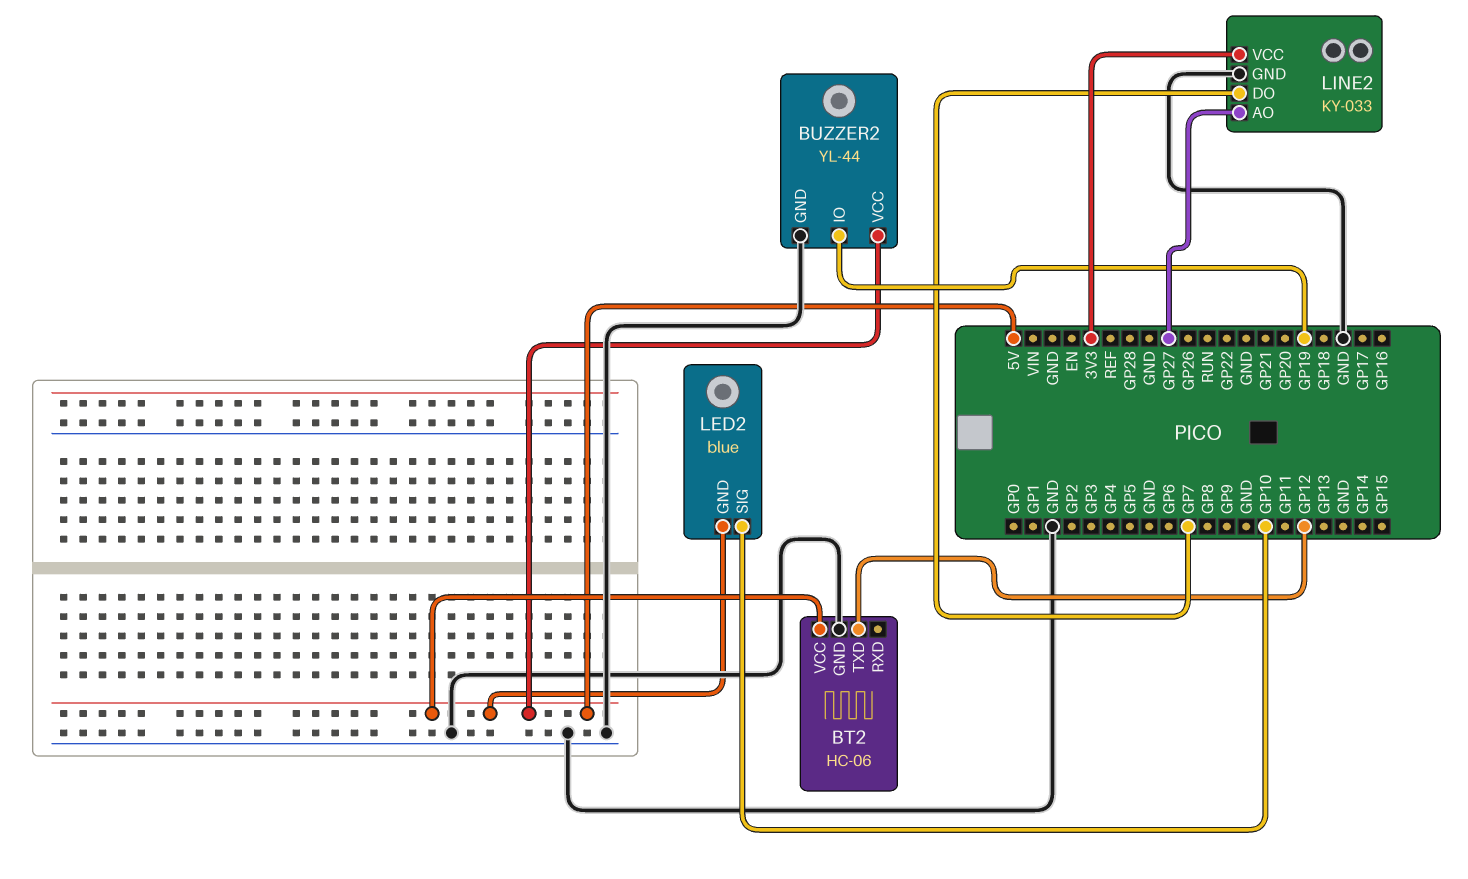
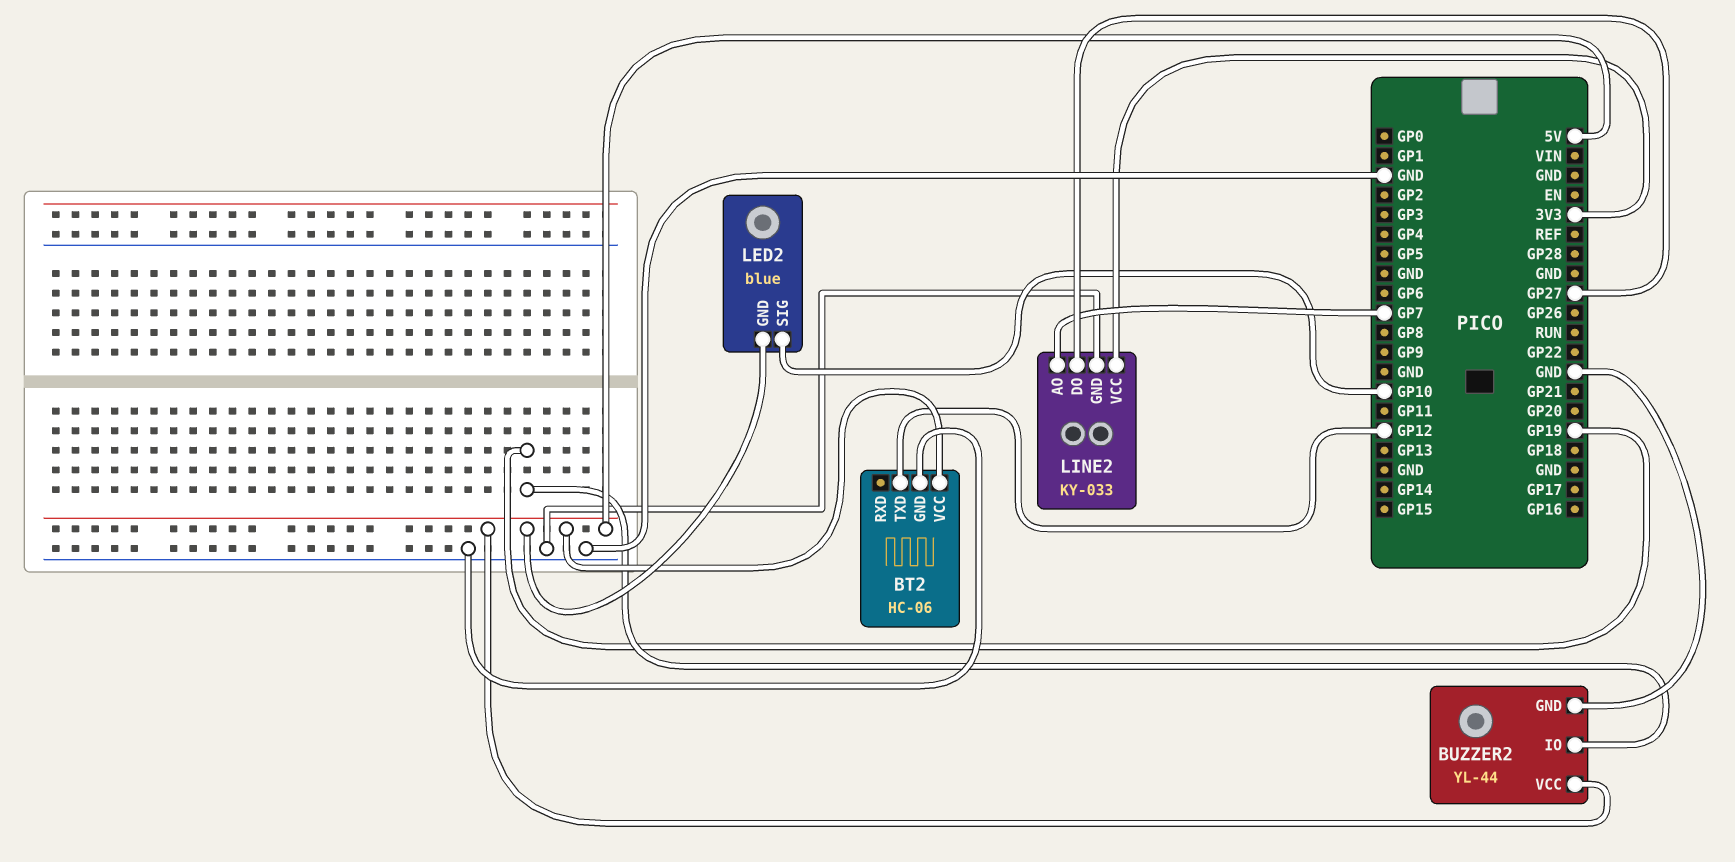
LINE2 pin AO: GP27 -> GP7
LINE2 pin DO: GP7 -> GP27

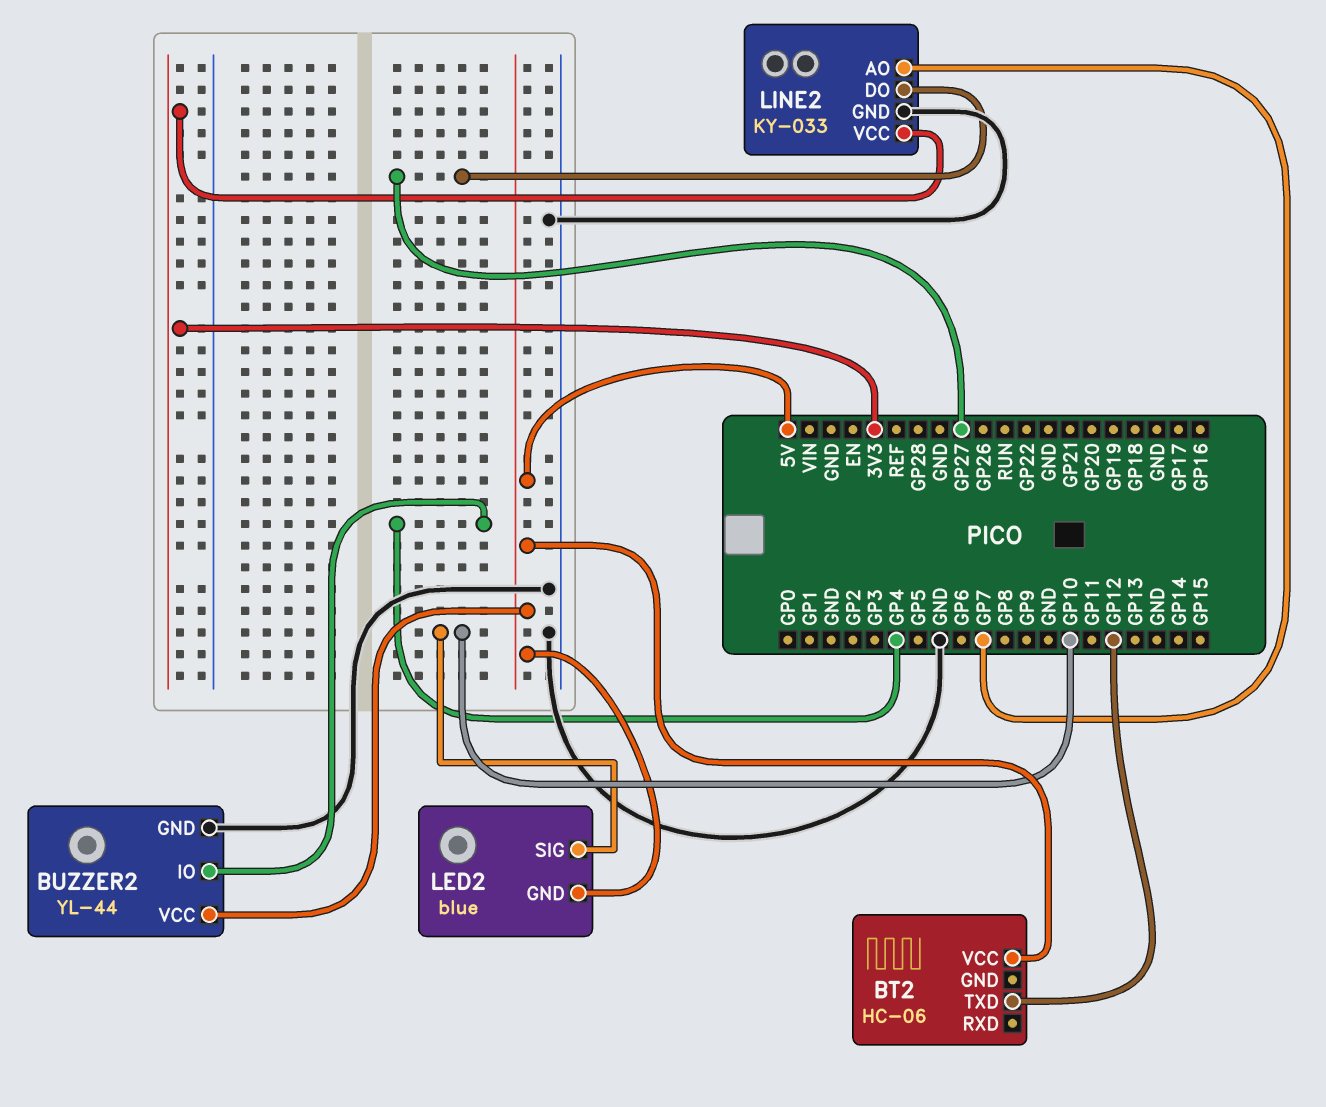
BT2 pin GND: GND -> none
BUZZER2 pin IO: GP19 -> GP4

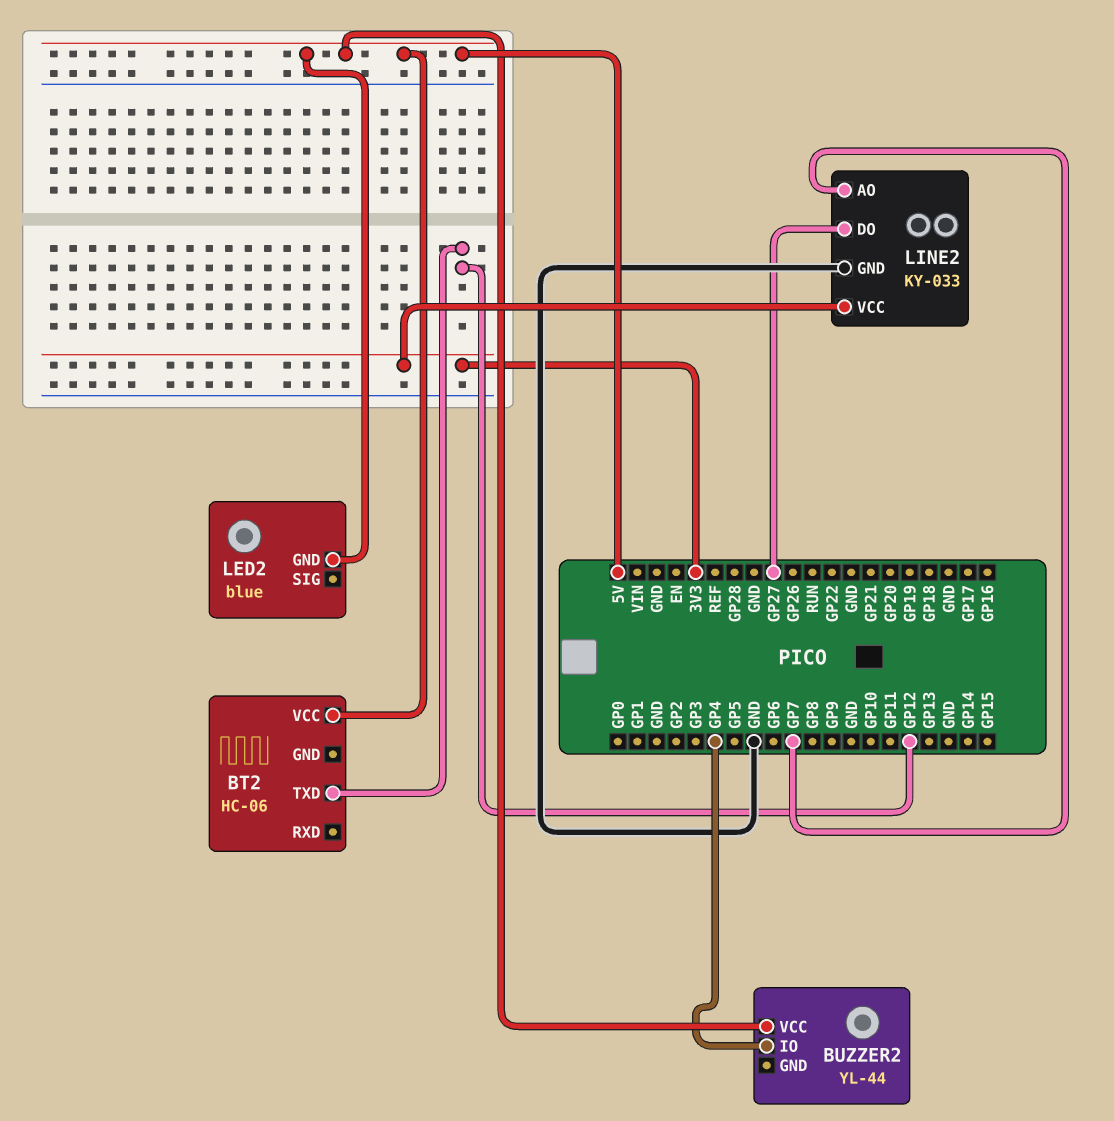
BUZZER2 pin GND: GND -> none
LED2 pin SIG: GP10 -> none

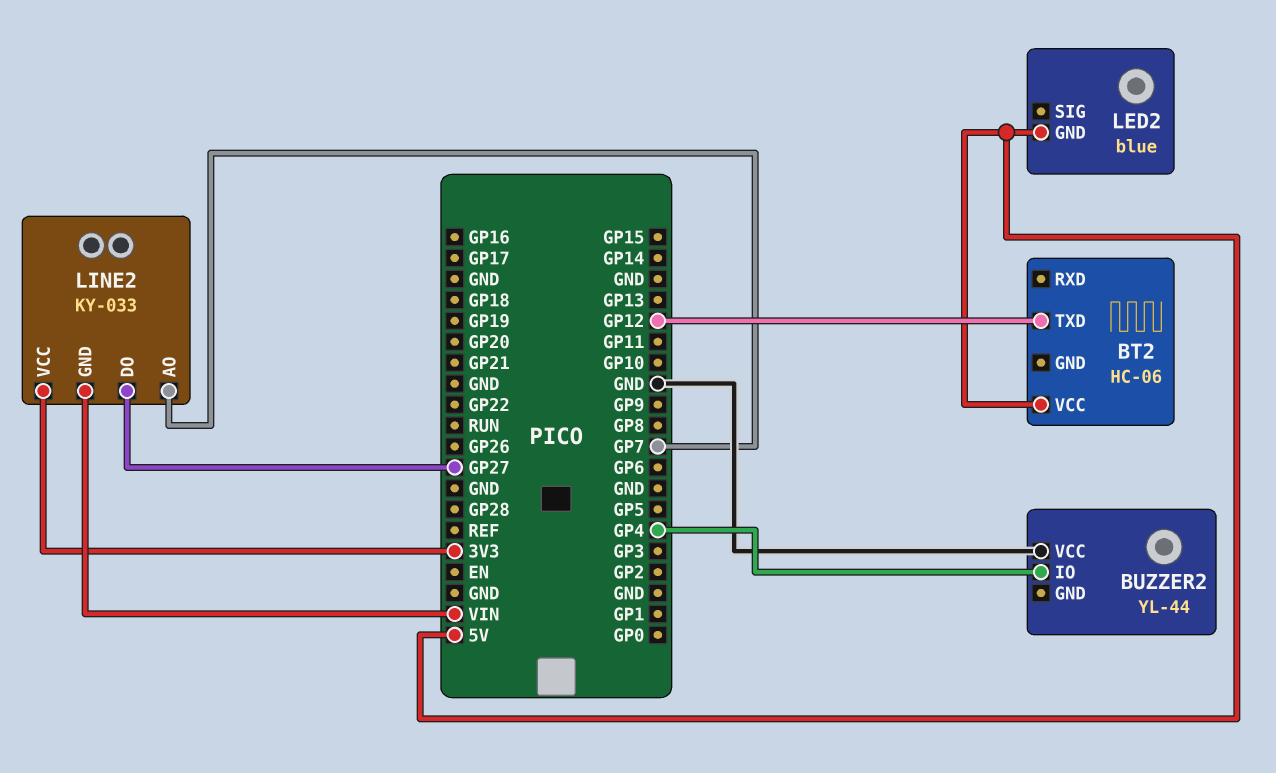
BUZZER2 pin VCC: 5V -> GND
LINE2 pin GND: GND -> VIN

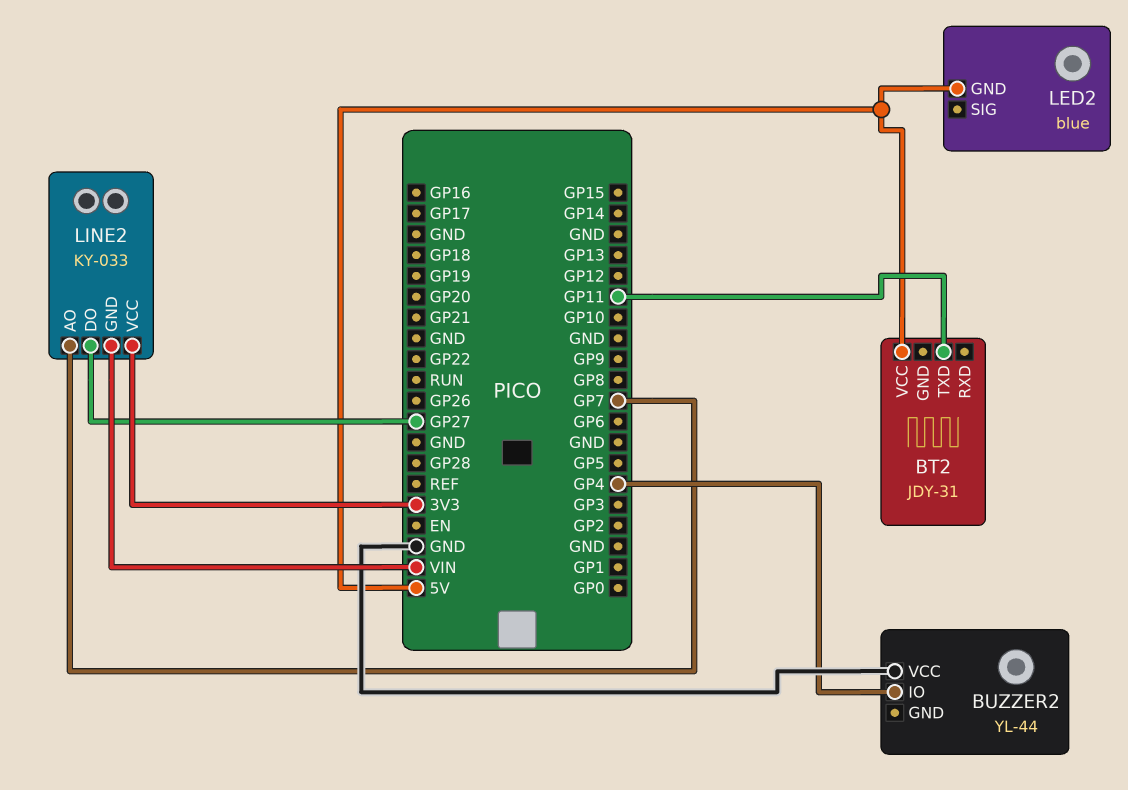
BT2: HC-06 -> JDY-31
BT2 pin TXD: GP12 -> GP11

